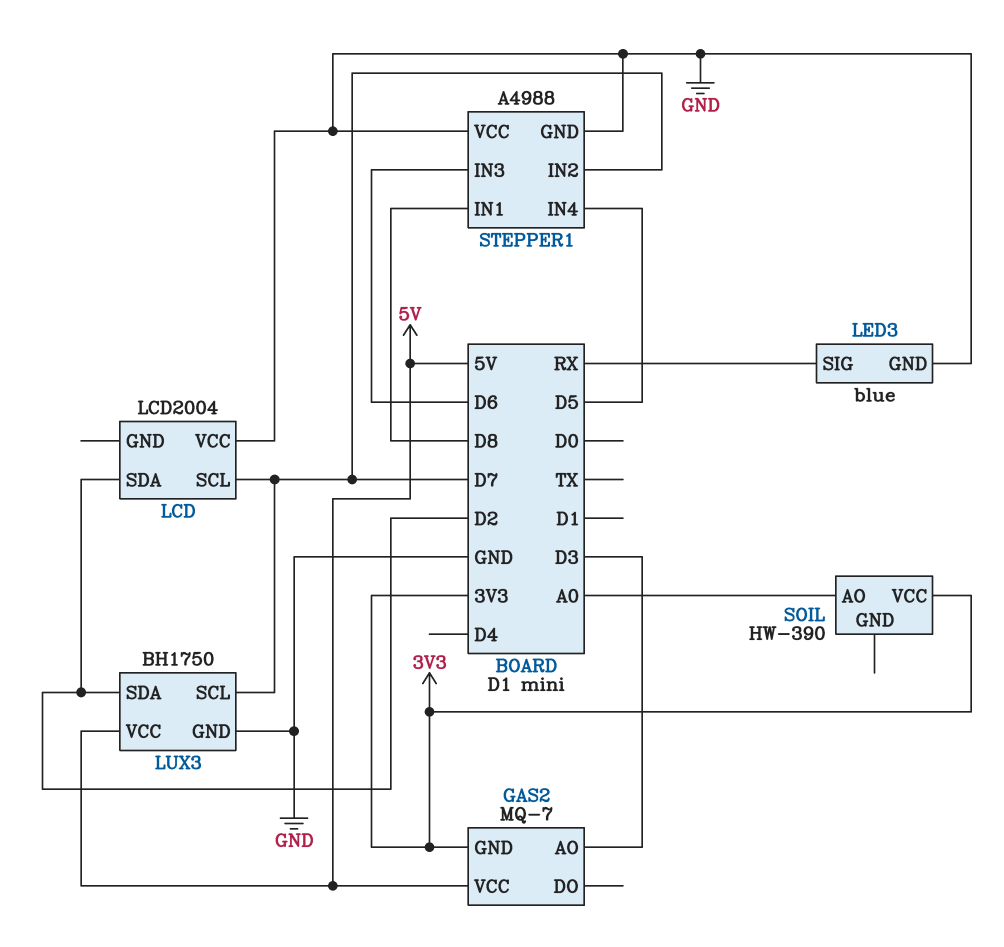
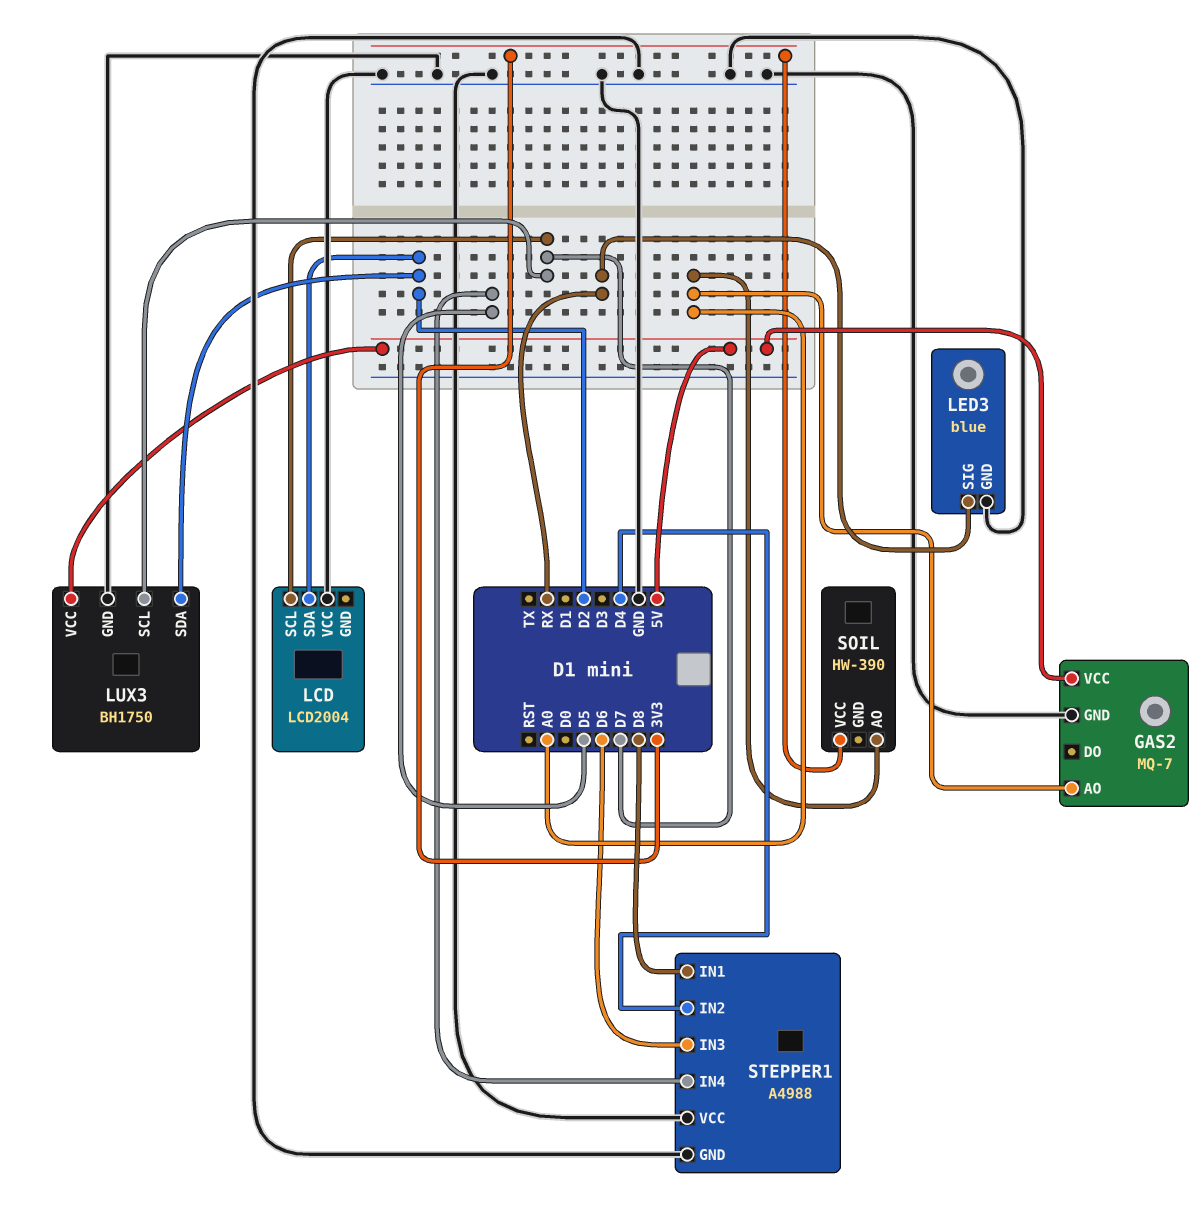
GAS2 pin AO: D3 -> A0
GAS2 pin GND: 3V3 -> GND
STEPPER1 pin IN2: D7 -> D4

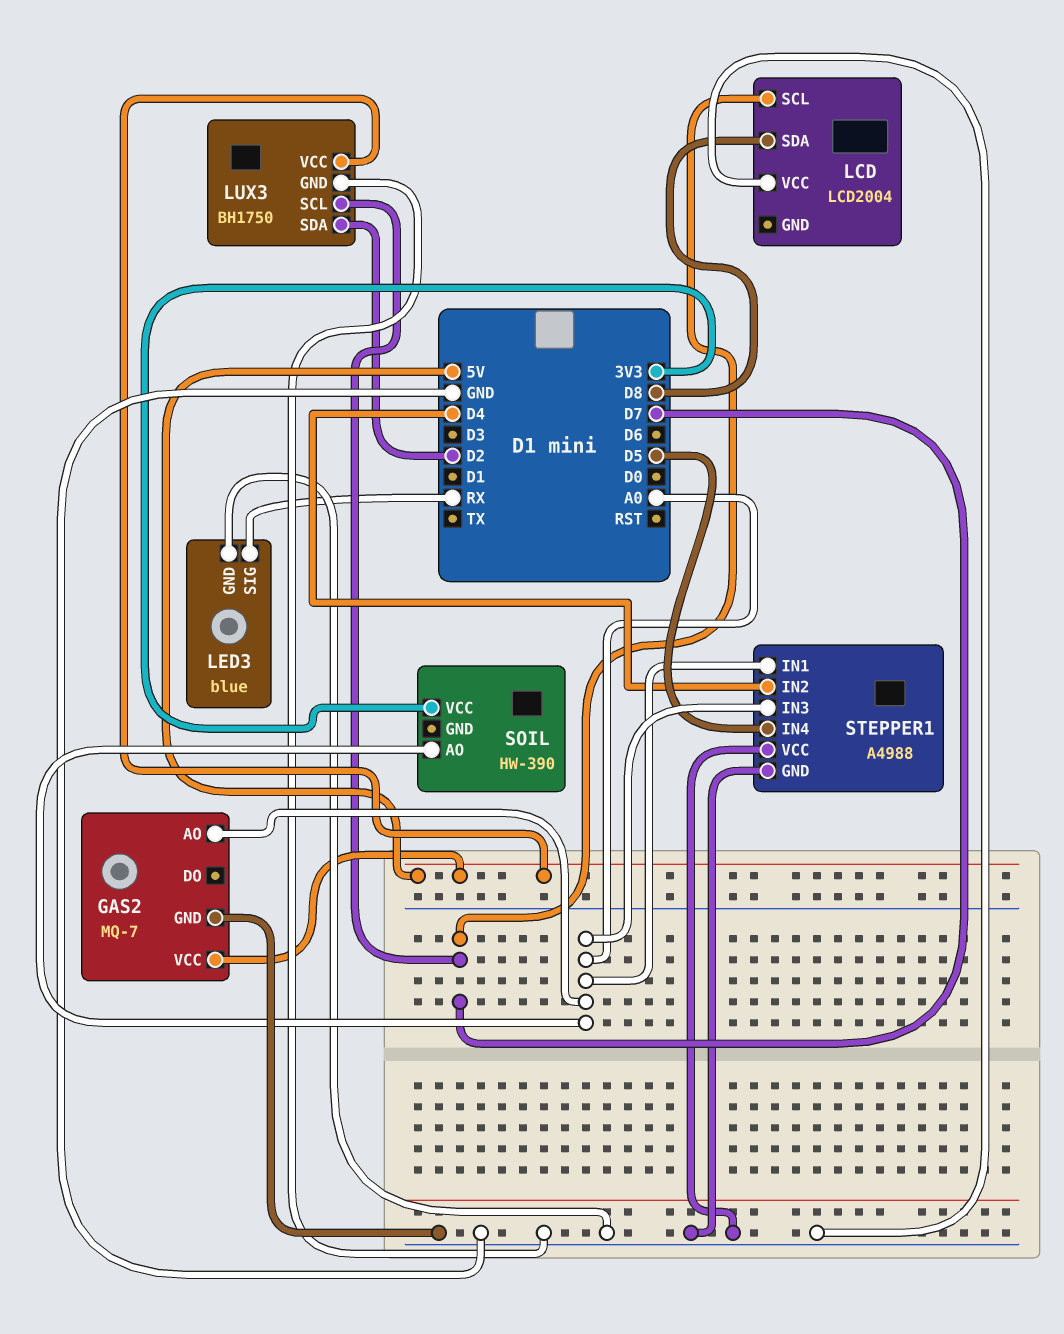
LCD pin SDA: D2 -> D8
STEPPER1 pin IN1: D8 -> A0
STEPPER1 pin IN3: D6 -> A0

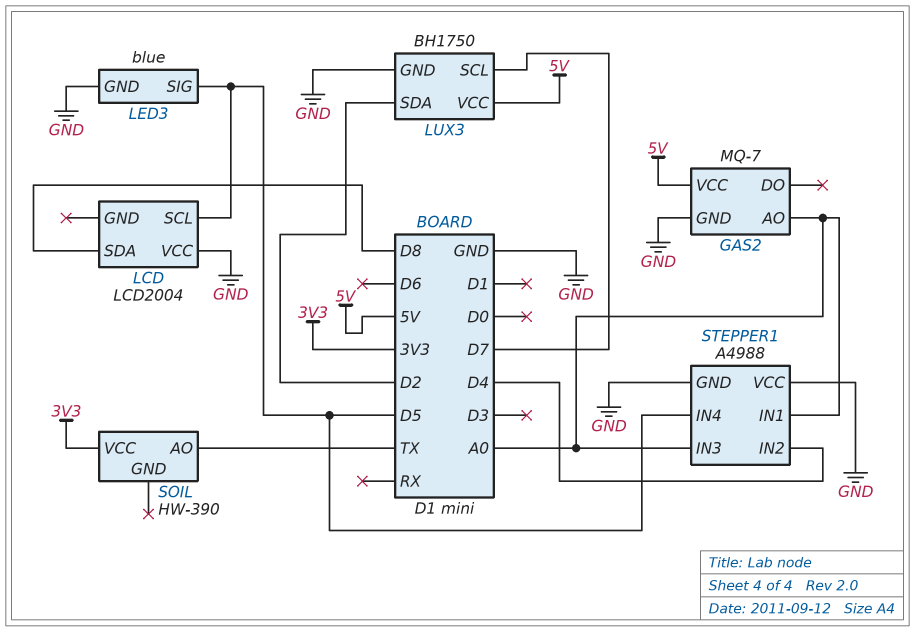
LCD pin SCL: D7 -> D5
LED3 pin SIG: RX -> D5
SOIL pin AO: A0 -> TX

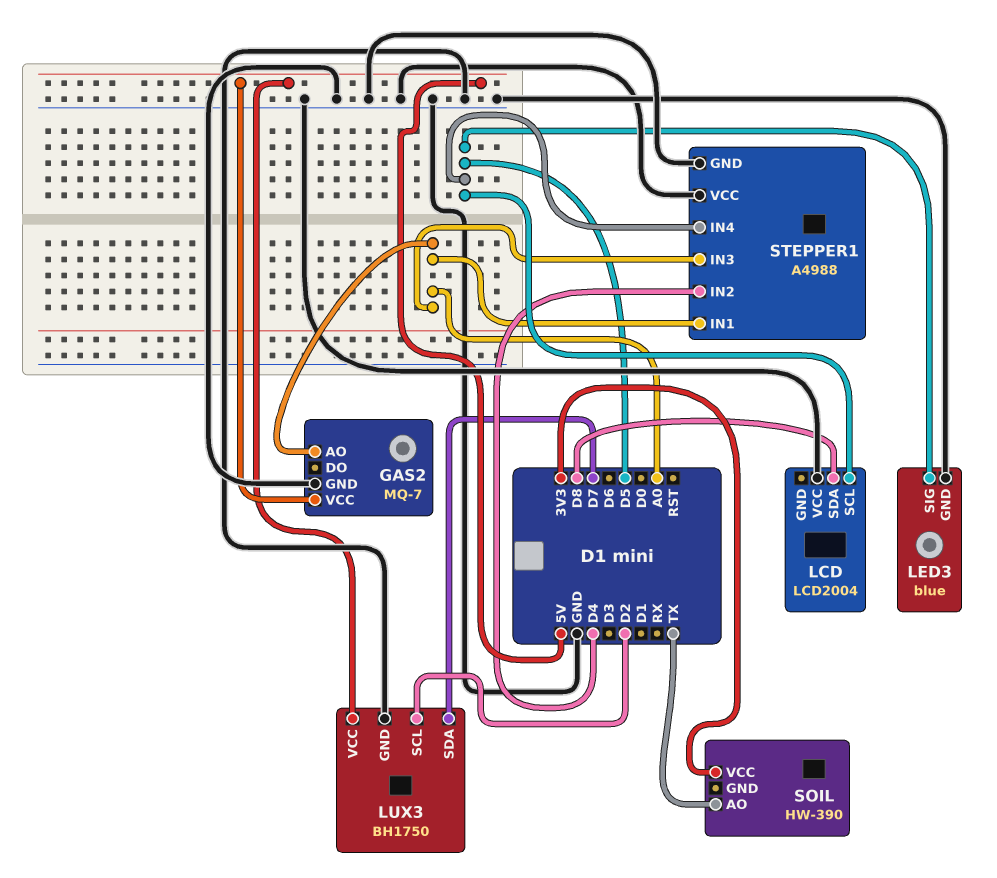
LUX3 pin SCL: D7 -> D2
LUX3 pin SDA: D2 -> D7

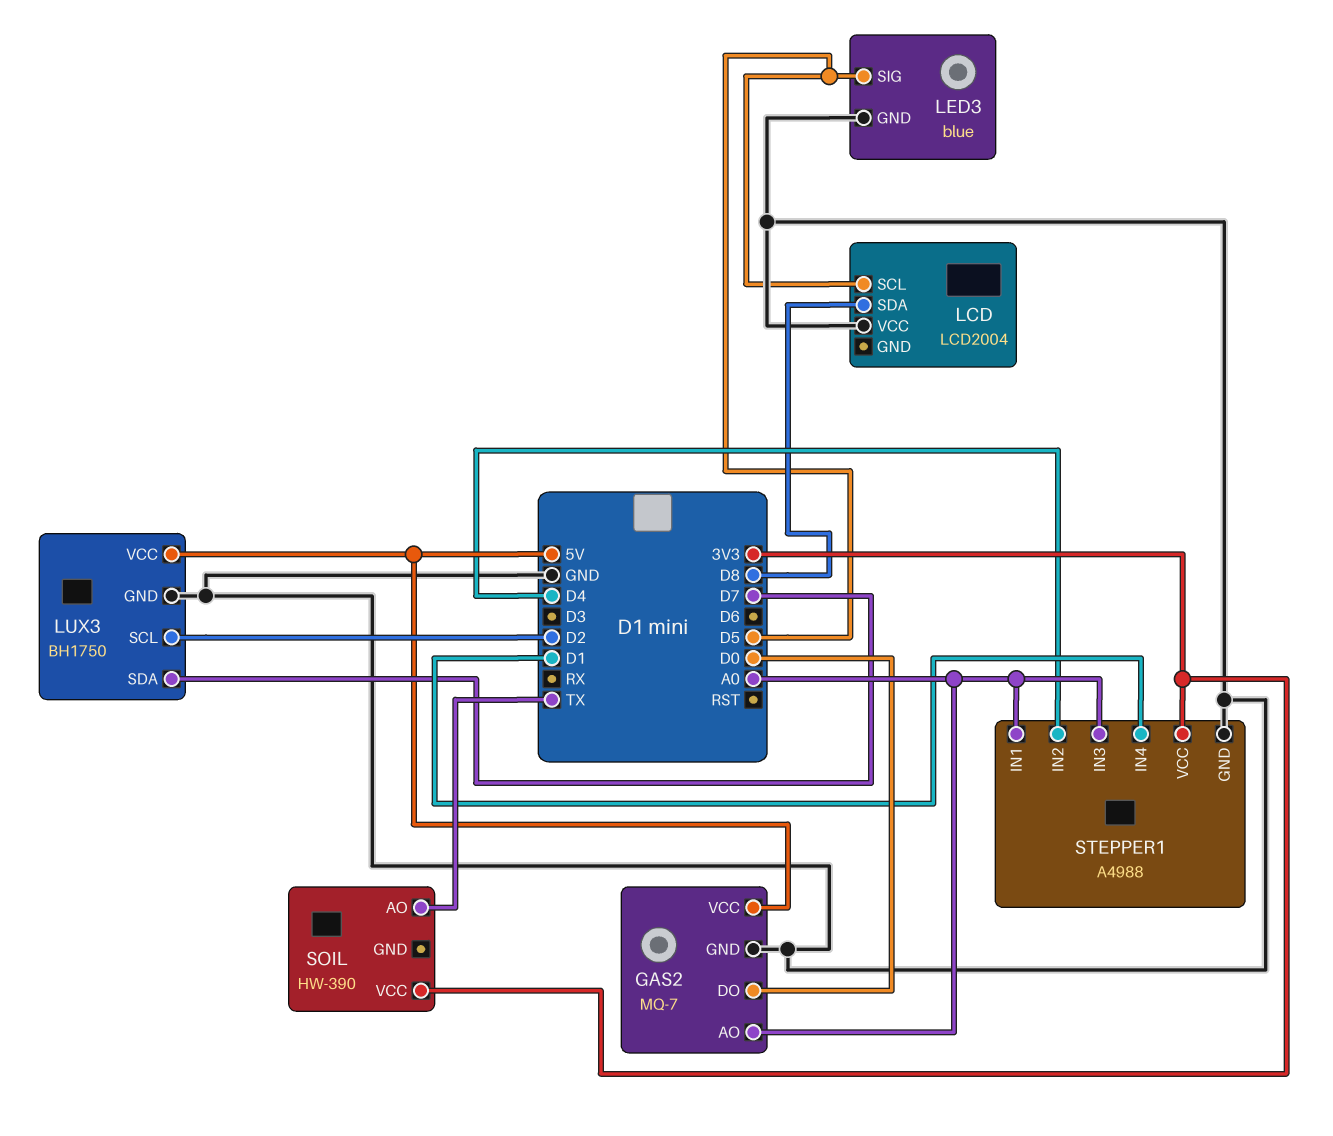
GAS2 pin DO: none -> D0
STEPPER1 pin IN4: D5 -> D1
STEPPER1 pin VCC: GND -> 3V3

